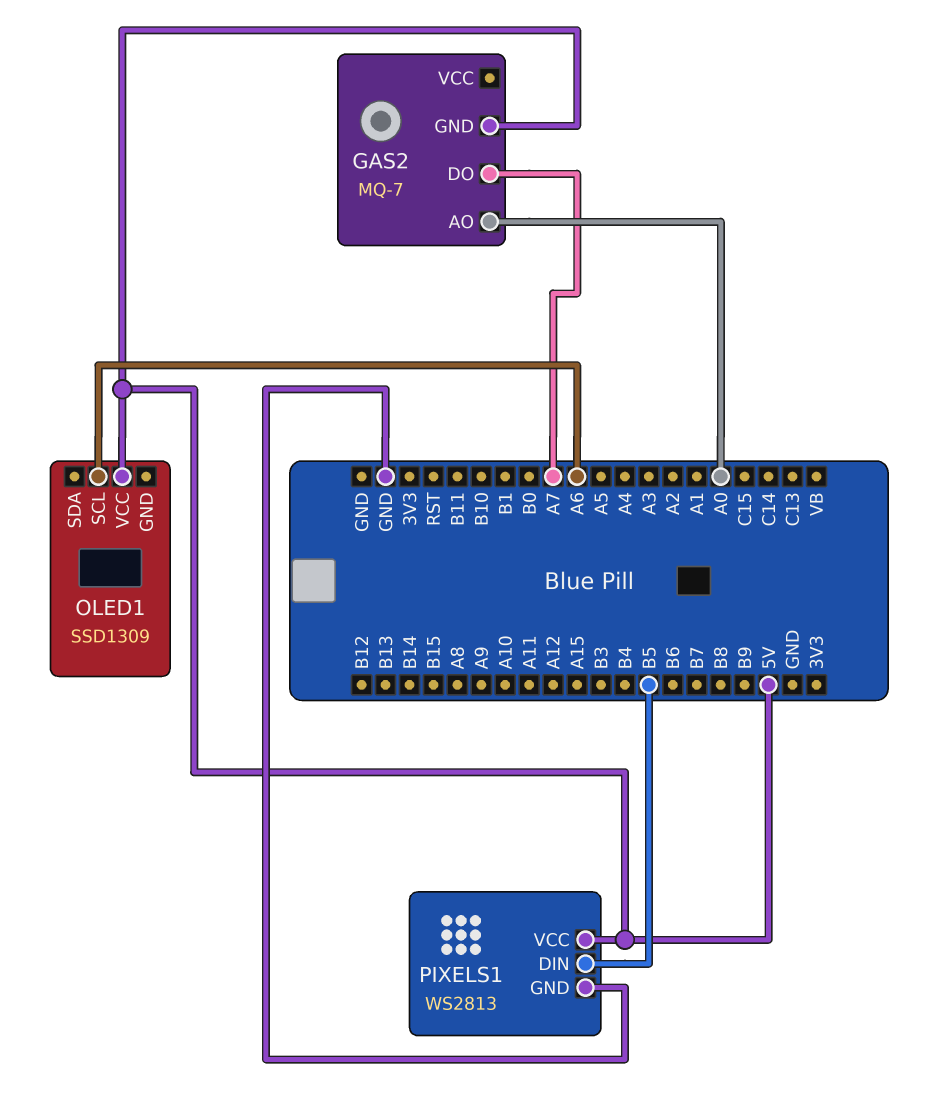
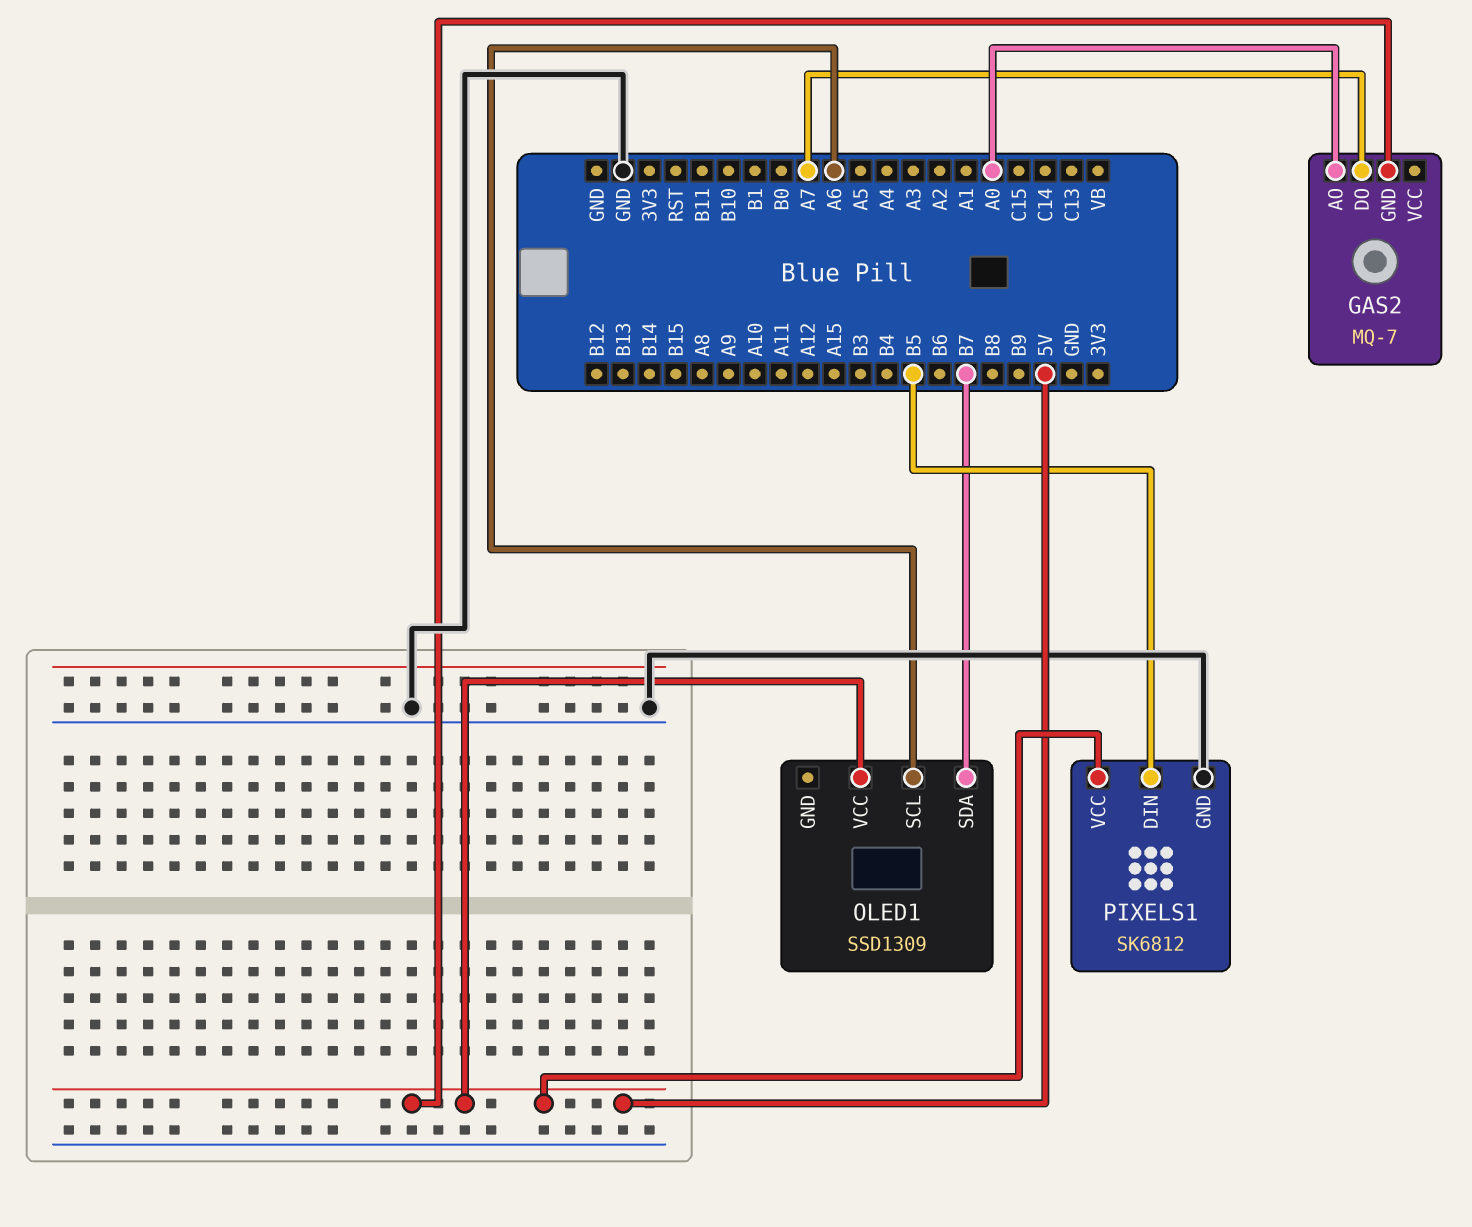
OLED1 pin SDA: none -> B7
PIXELS1: WS2813 -> SK6812

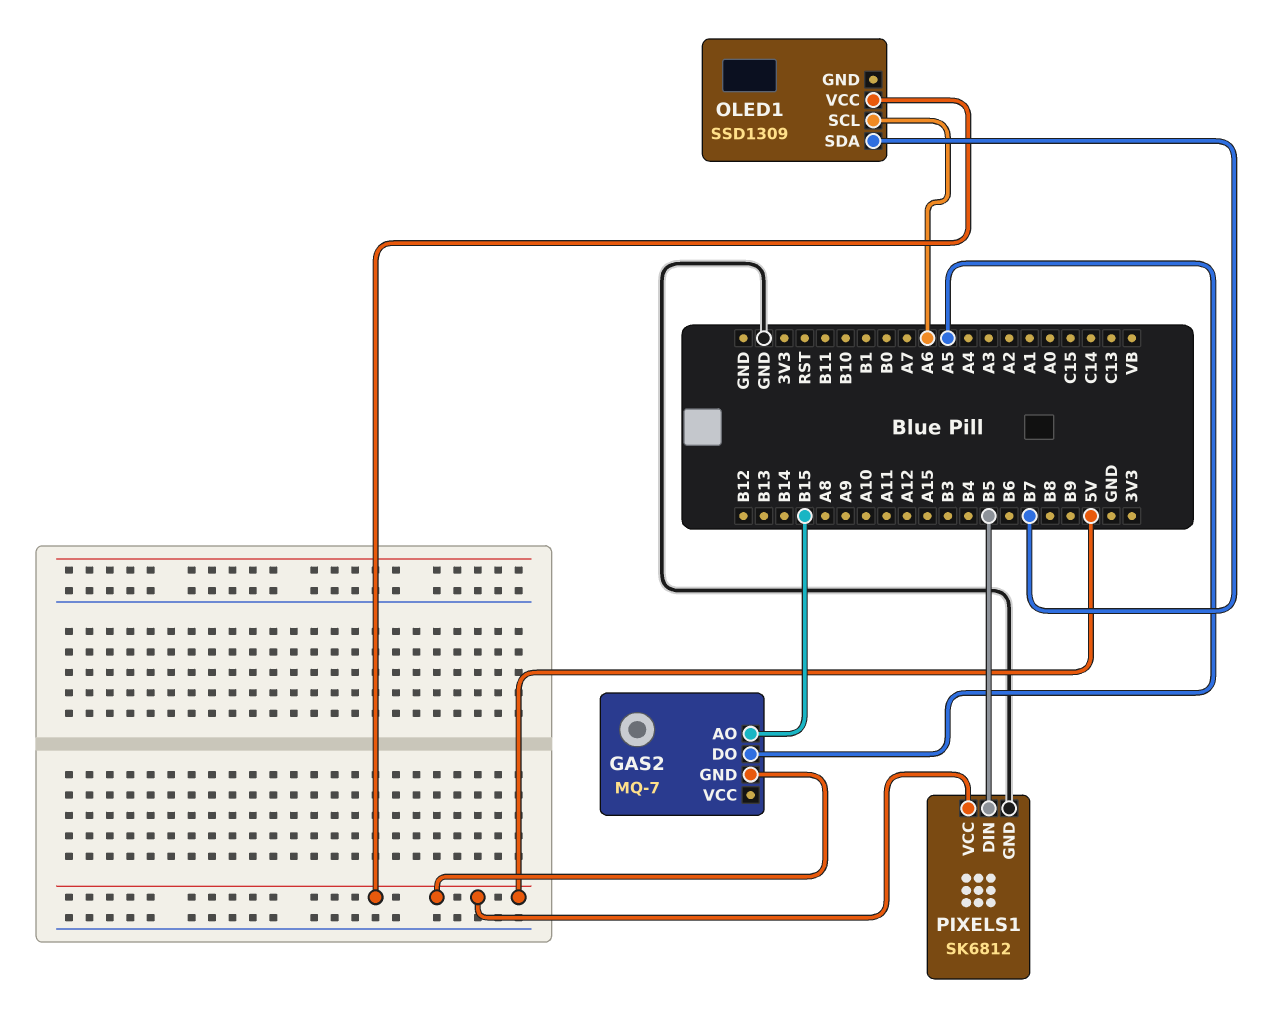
GAS2 pin AO: A0 -> B15
GAS2 pin DO: A7 -> A5

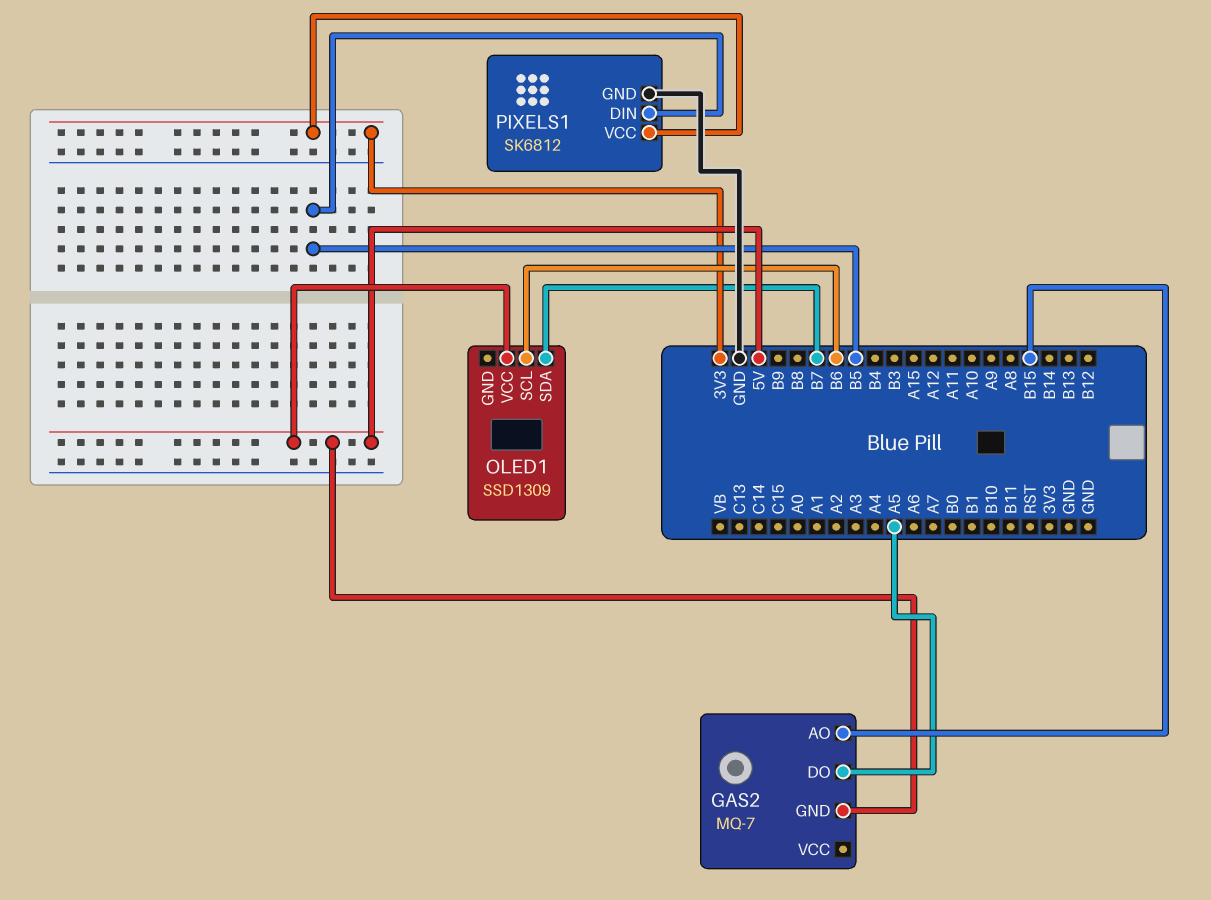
OLED1 pin SCL: A6 -> B6
PIXELS1 pin VCC: 5V -> 3V3

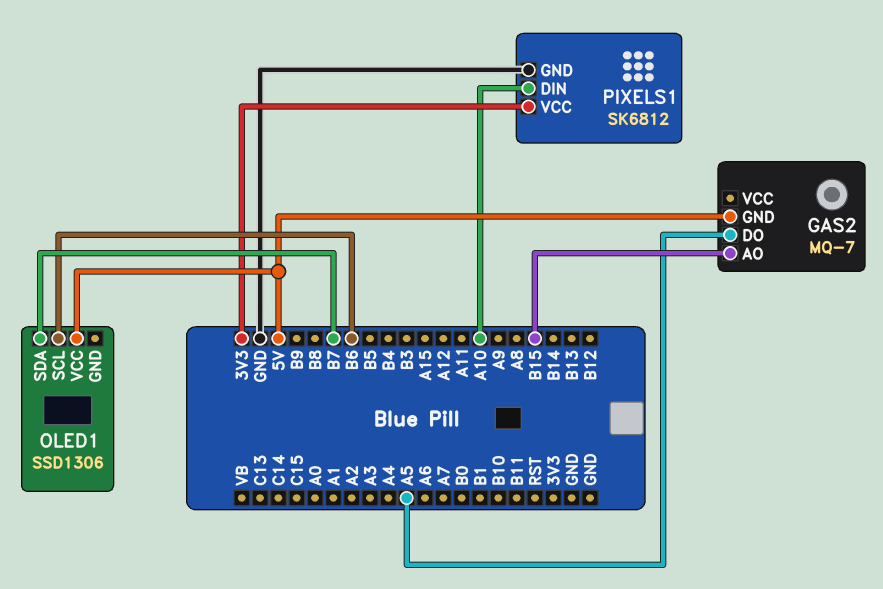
OLED1: SSD1309 -> SSD1306
PIXELS1 pin DIN: B5 -> A10

